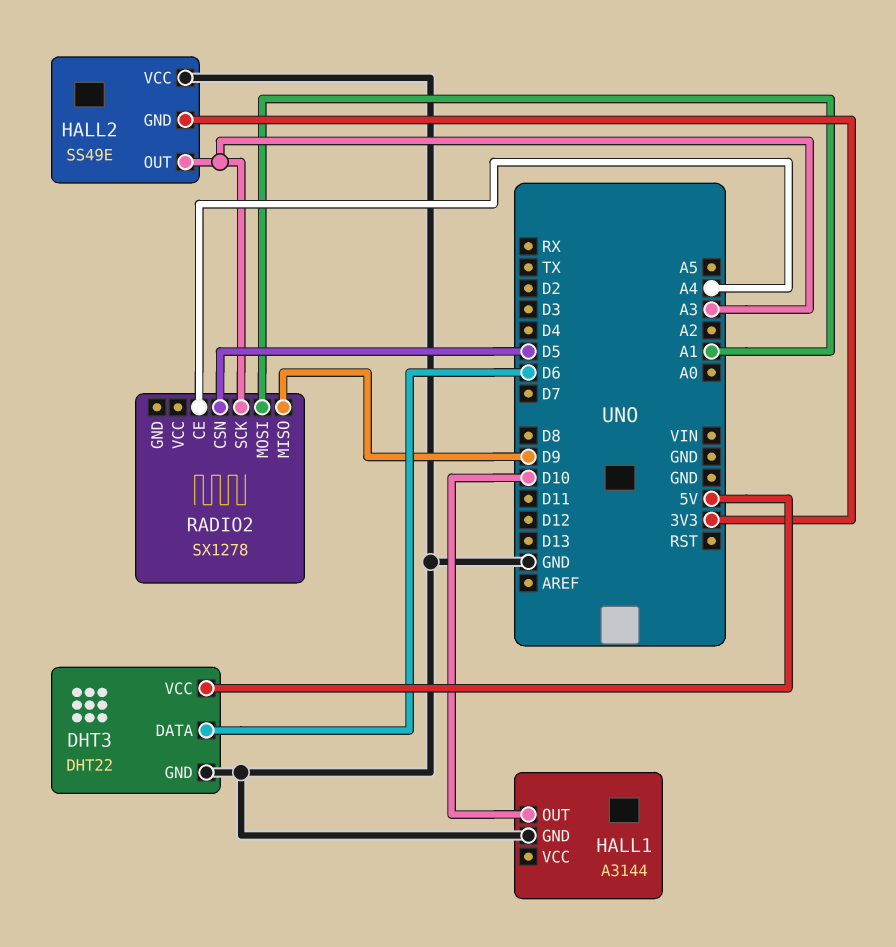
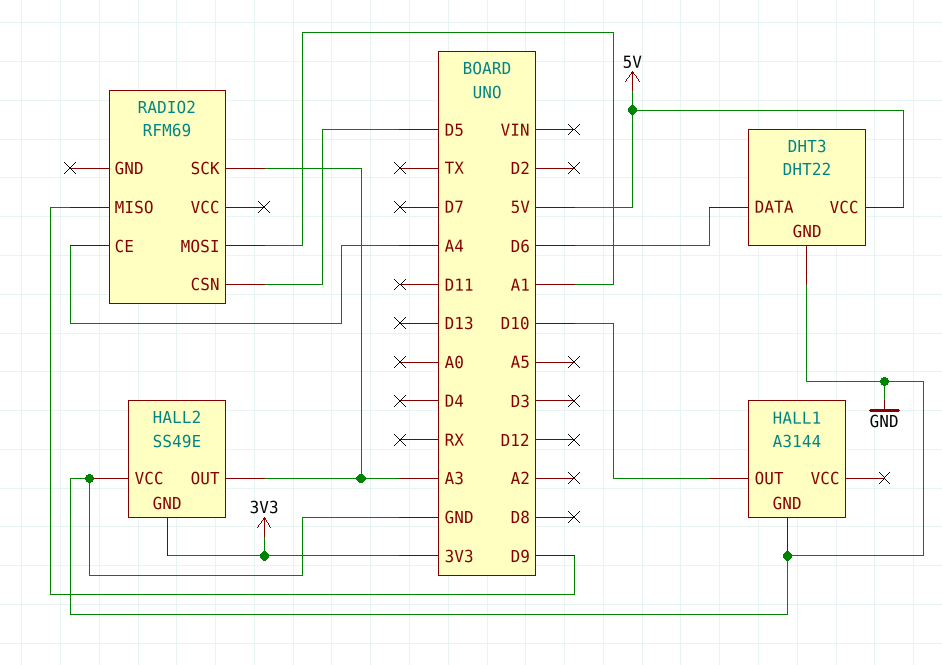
RADIO2: SX1278 -> RFM69

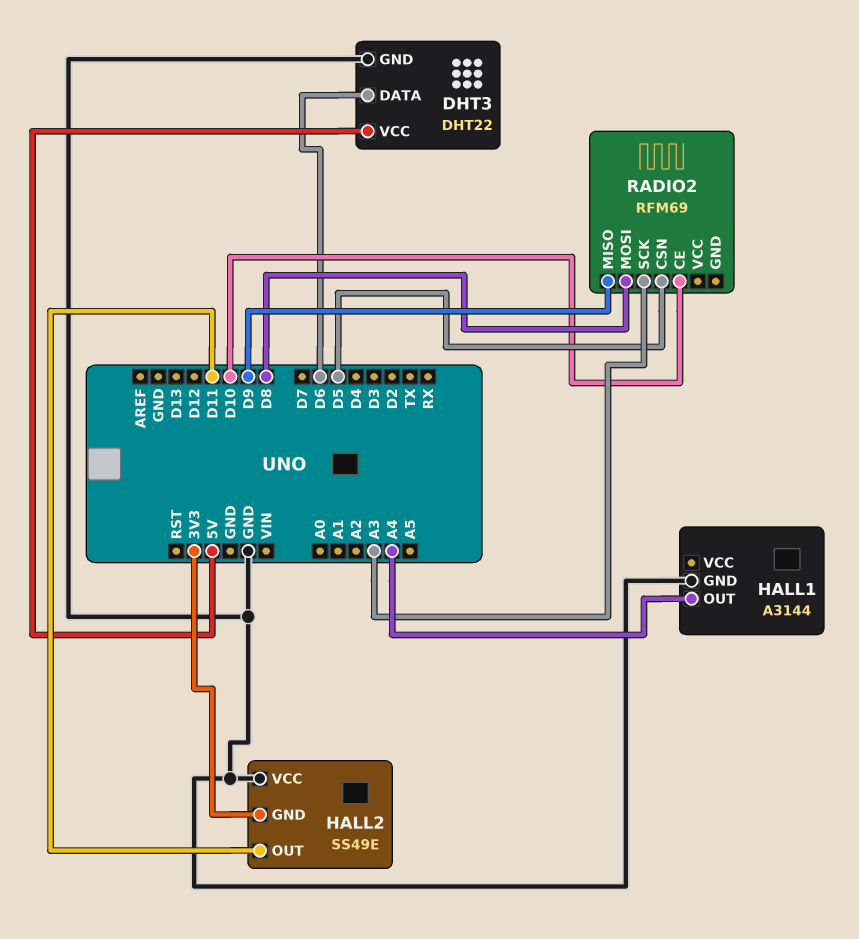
HALL1 pin OUT: D10 -> A4
HALL2 pin OUT: A3 -> D11
RADIO2 pin CE: A4 -> D10
RADIO2 pin MOSI: A1 -> D8

